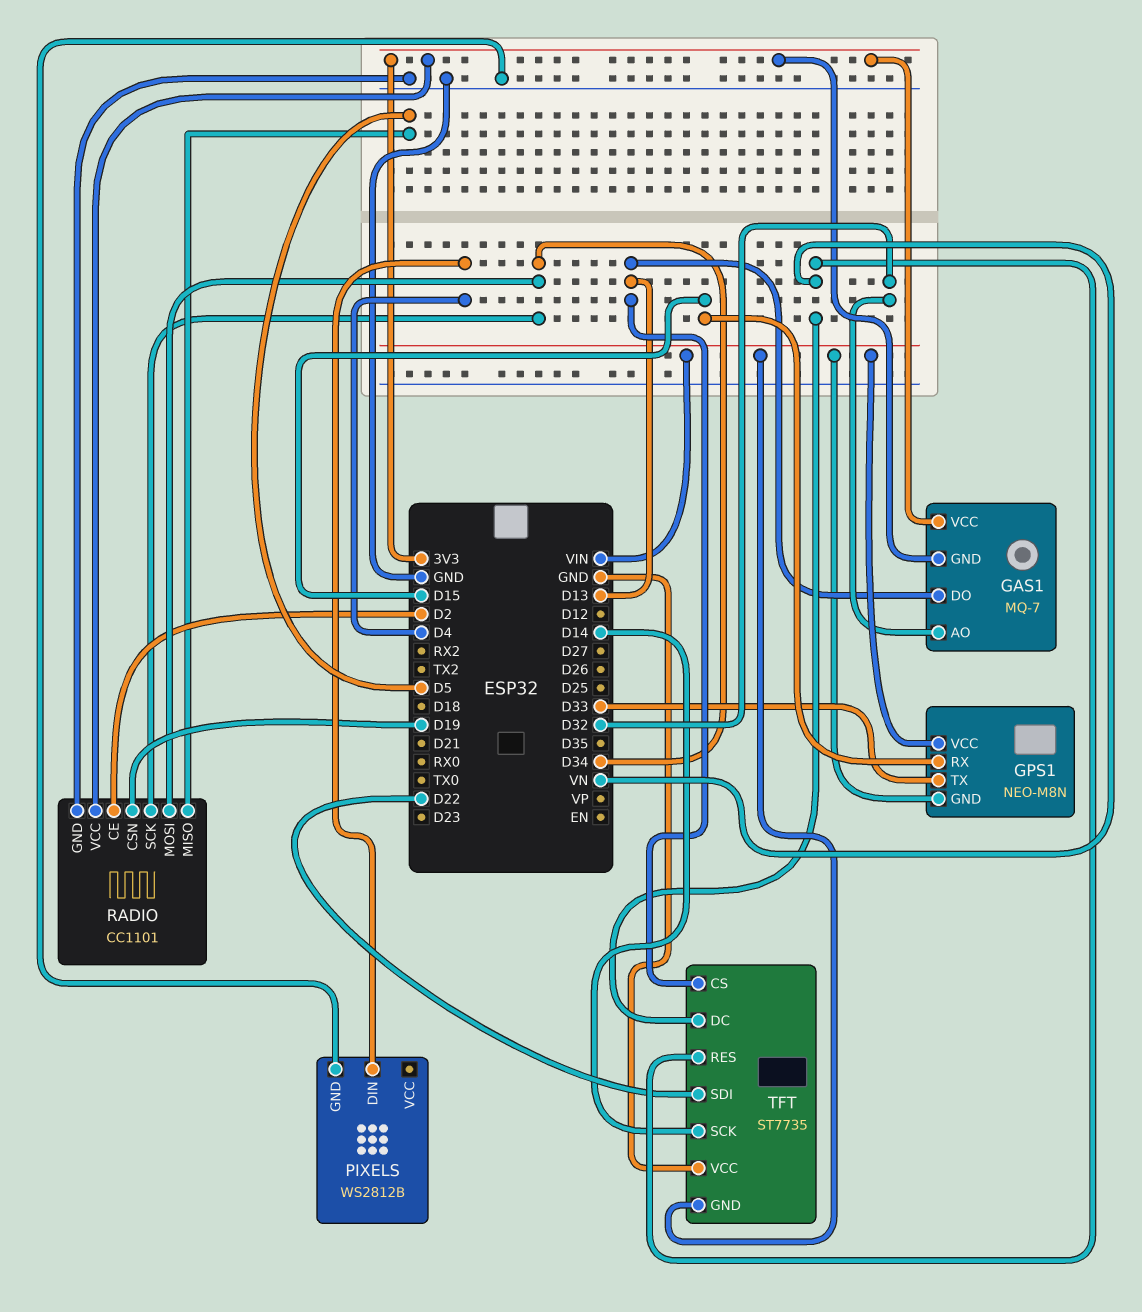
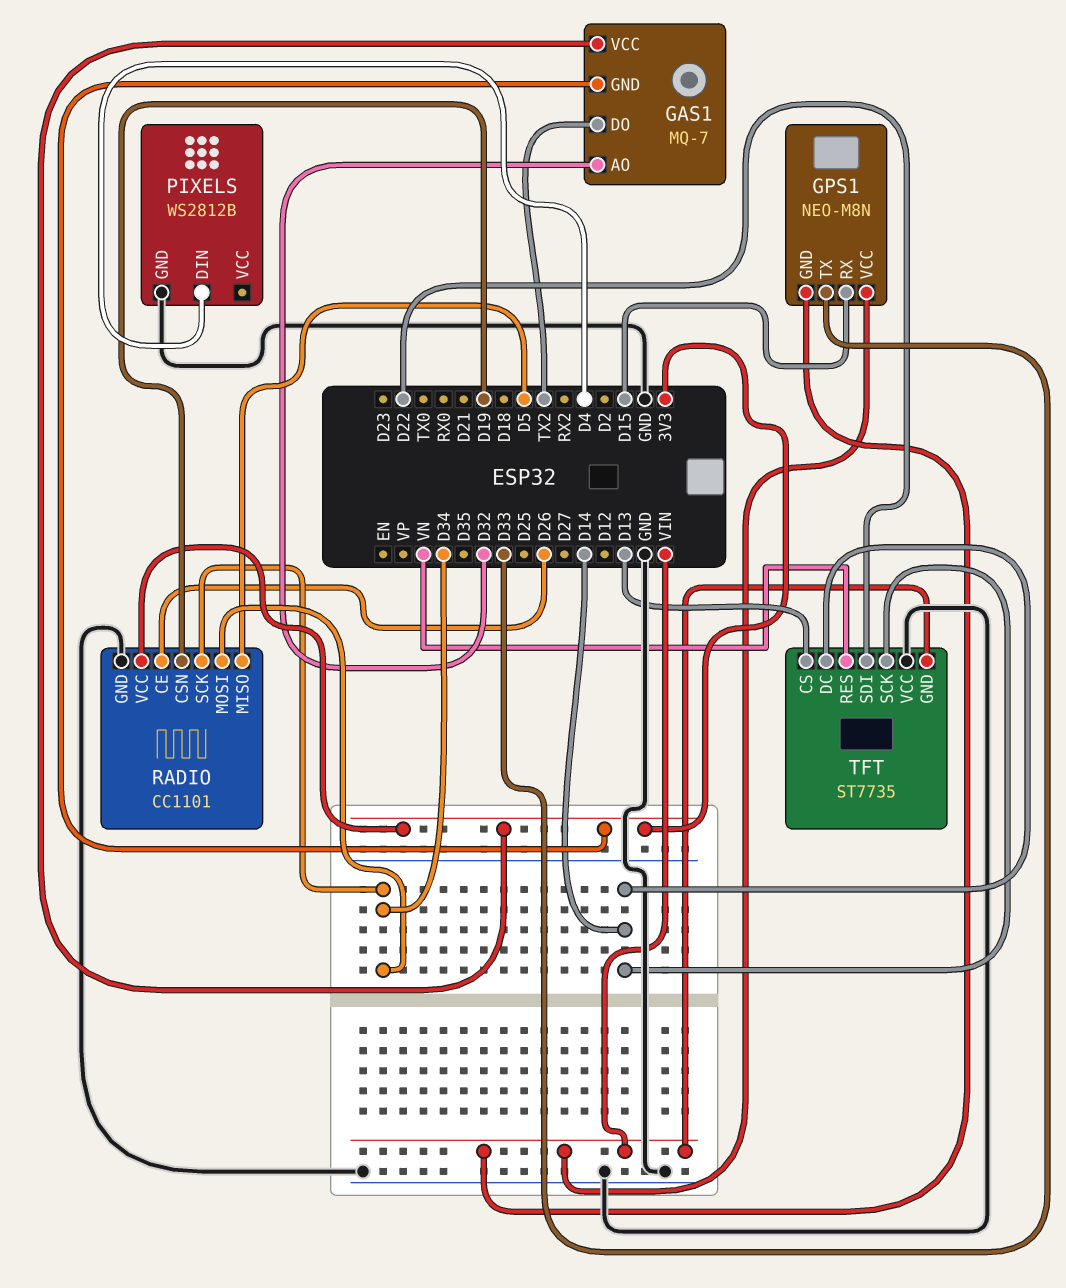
GAS1 pin DO: D13 -> TX2
RADIO pin CE: D2 -> D26
TFT pin DC: VN -> D14

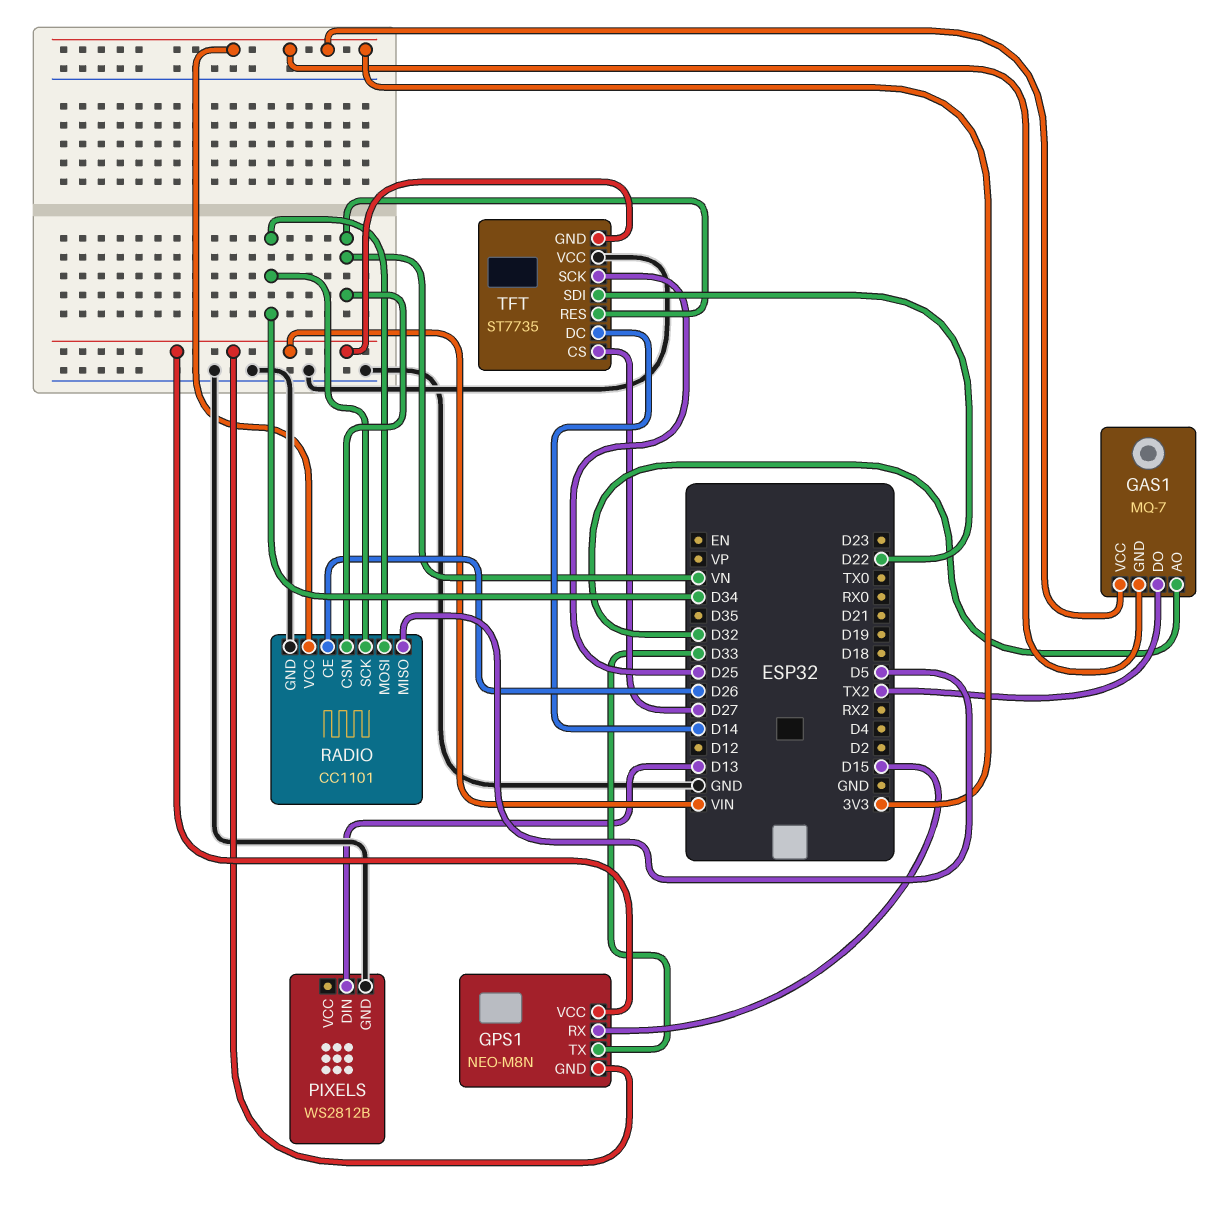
PIXELS pin DIN: D4 -> D13
RADIO pin CSN: D19 -> VN
TFT pin CS: D13 -> D27
TFT pin SCK: D14 -> D25

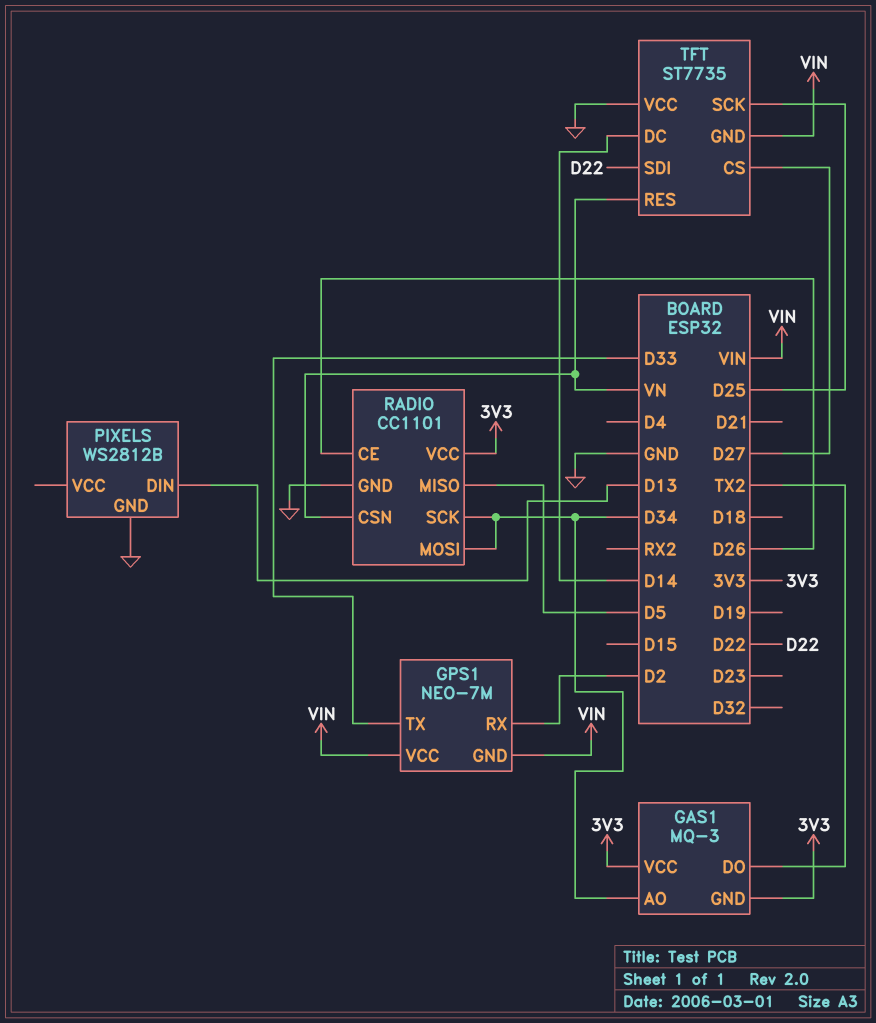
GAS1: MQ-7 -> MQ-3
GAS1 pin AO: D32 -> D34
GPS1: NEO-M8N -> NEO-7M
GPS1 pin RX: D15 -> D2

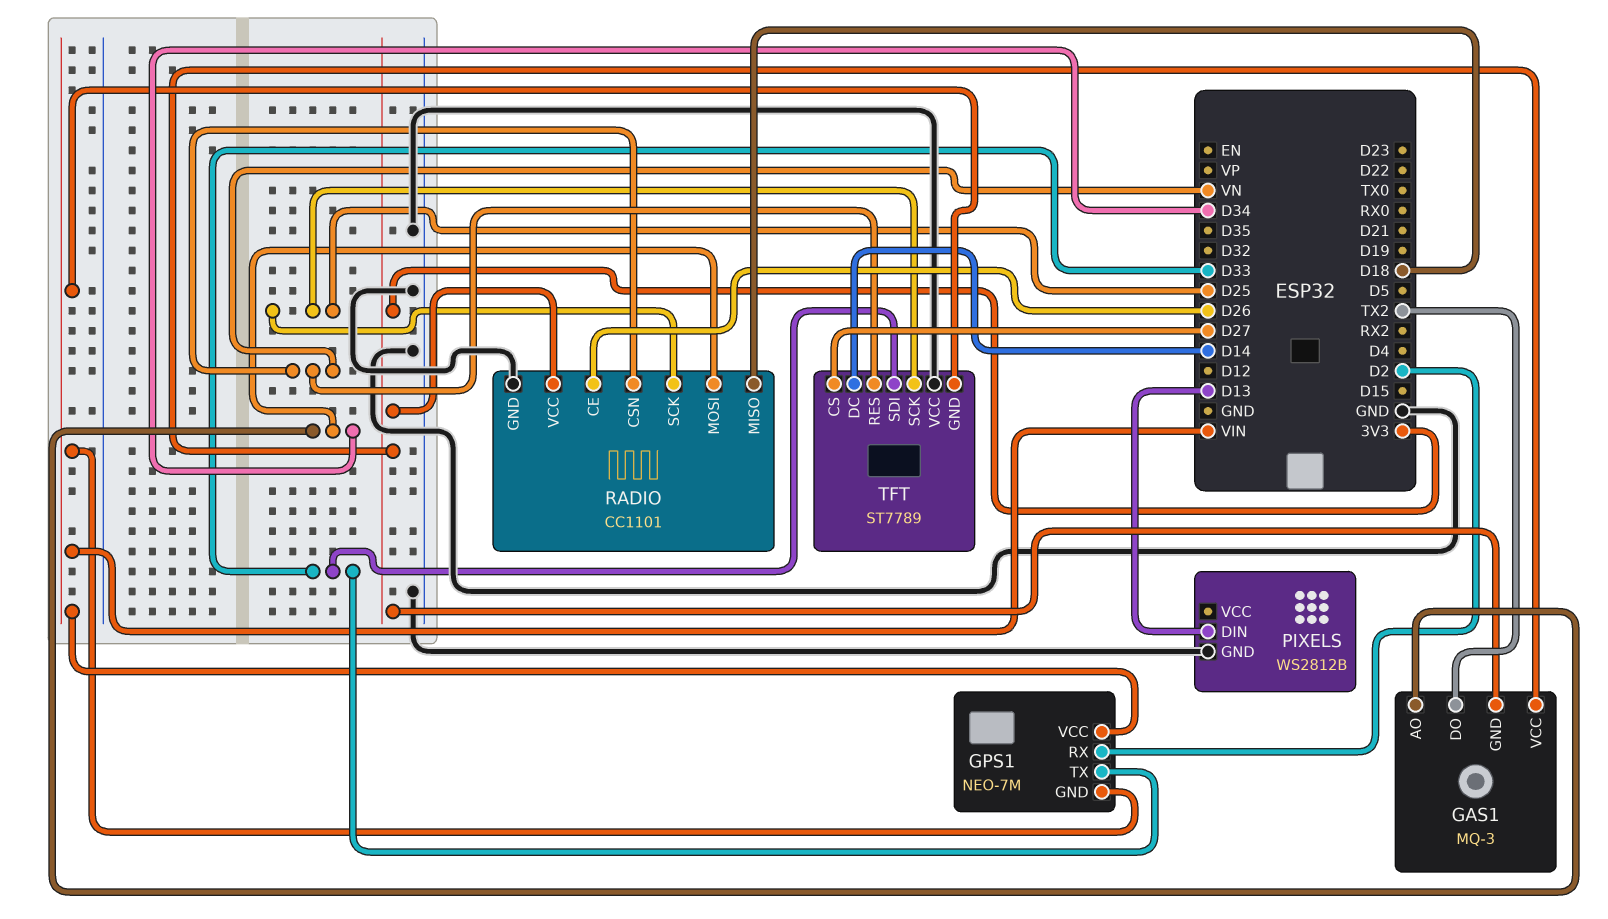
RADIO pin MISO: D5 -> D18
RADIO pin SCK: D34 -> D25
TFT: ST7735 -> ST7789
TFT pin SDI: D22 -> D33

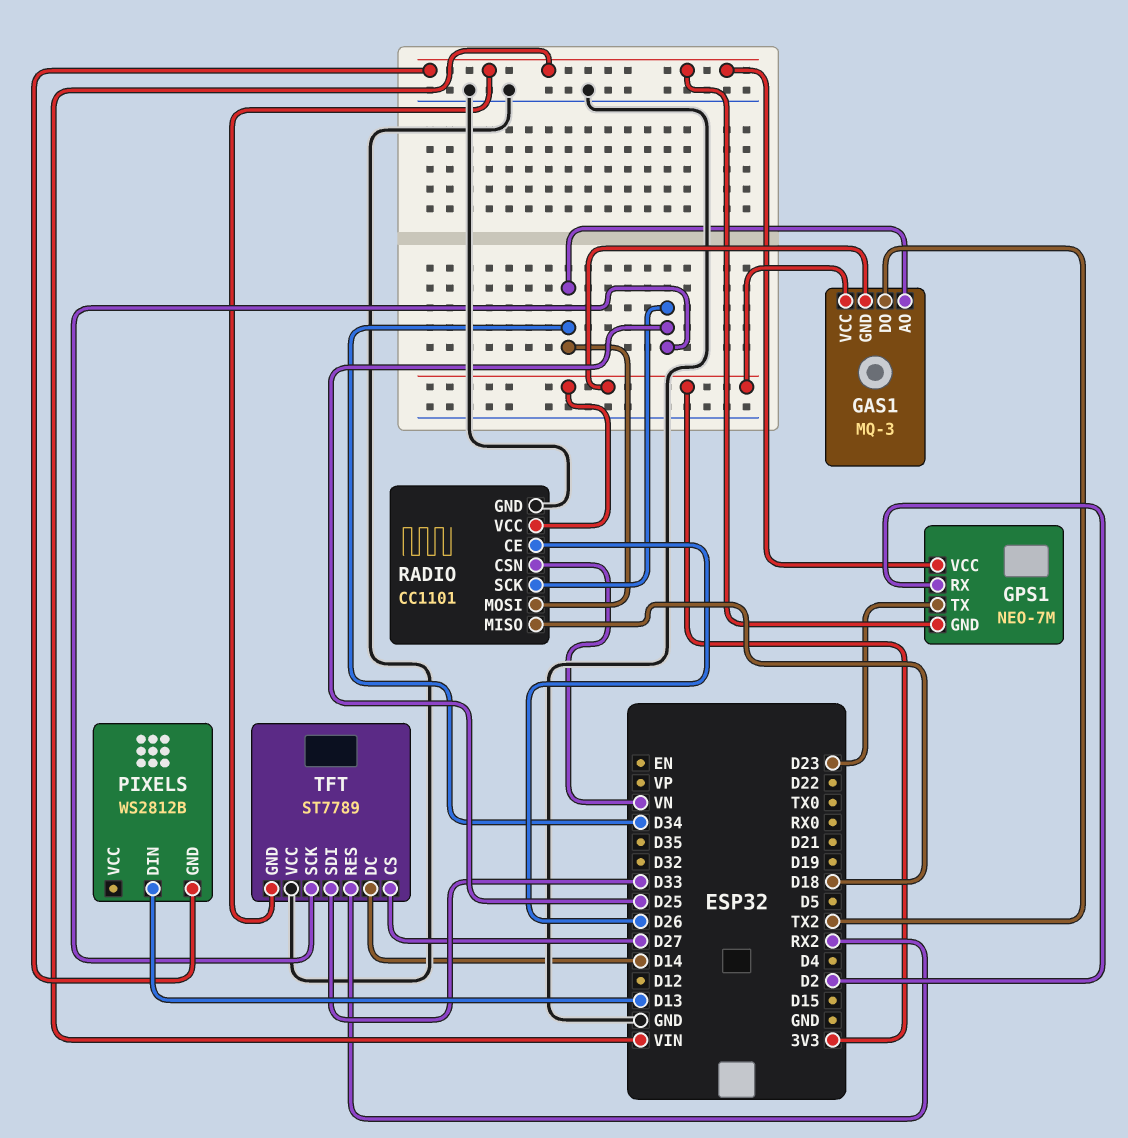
GPS1 pin TX: D33 -> D23
PIXELS pin GND: GND -> VIN
TFT pin RES: VN -> RX2

